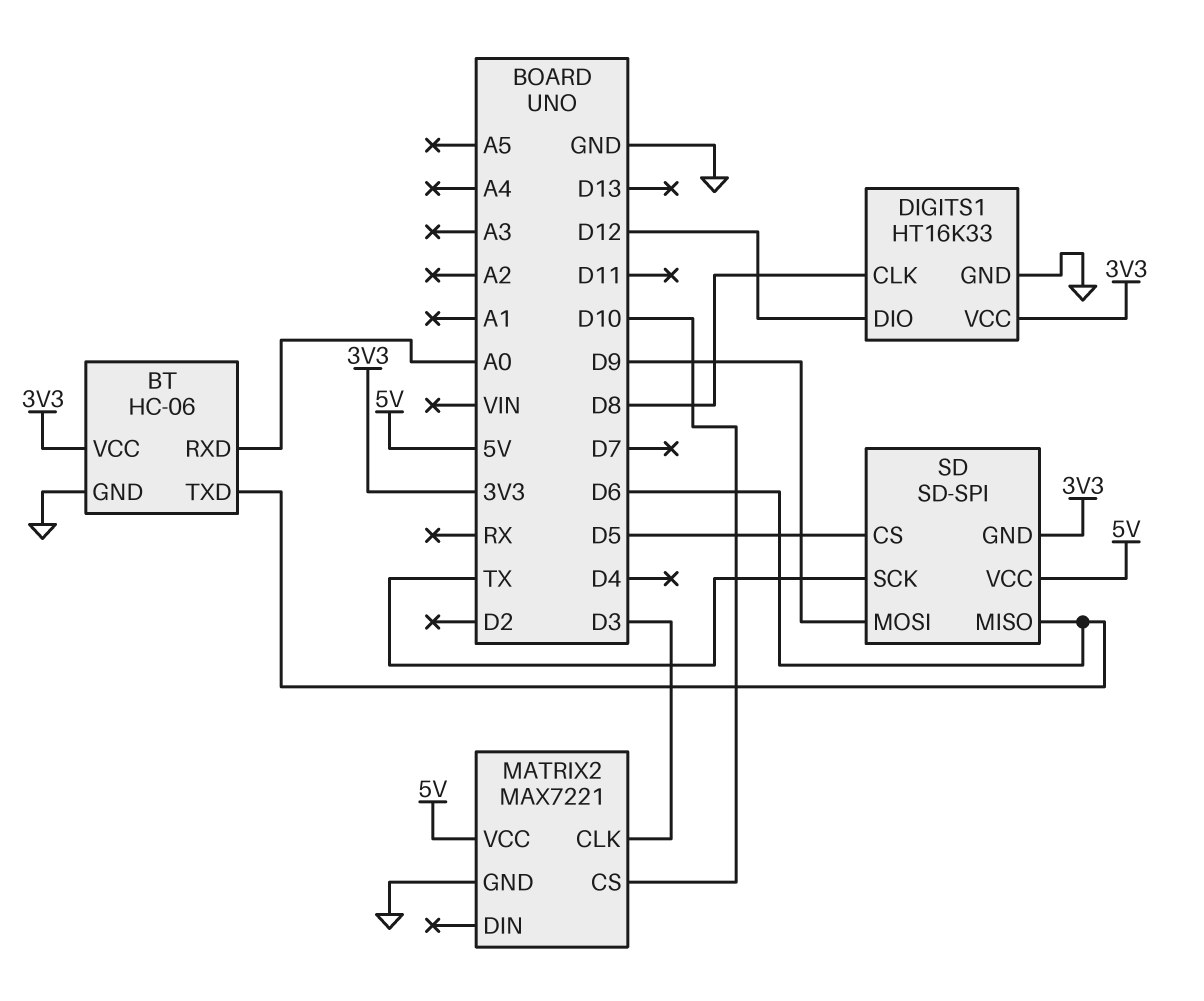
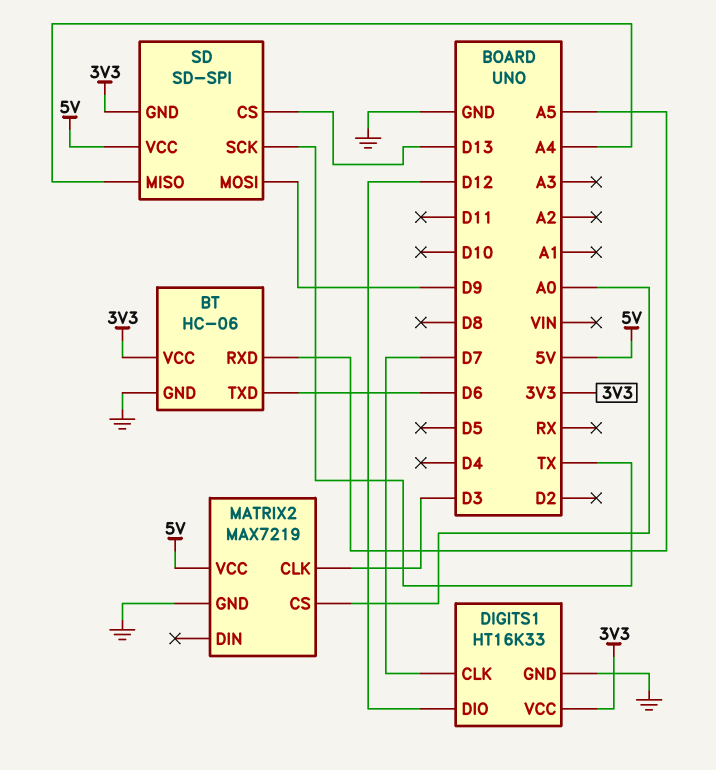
BT pin RXD: A0 -> A5
DIGITS1 pin CLK: D8 -> D7
MATRIX2: MAX7221 -> MAX7219
MATRIX2 pin CS: D10 -> A0
SD pin CS: D5 -> D13
SD pin MISO: D6 -> A4

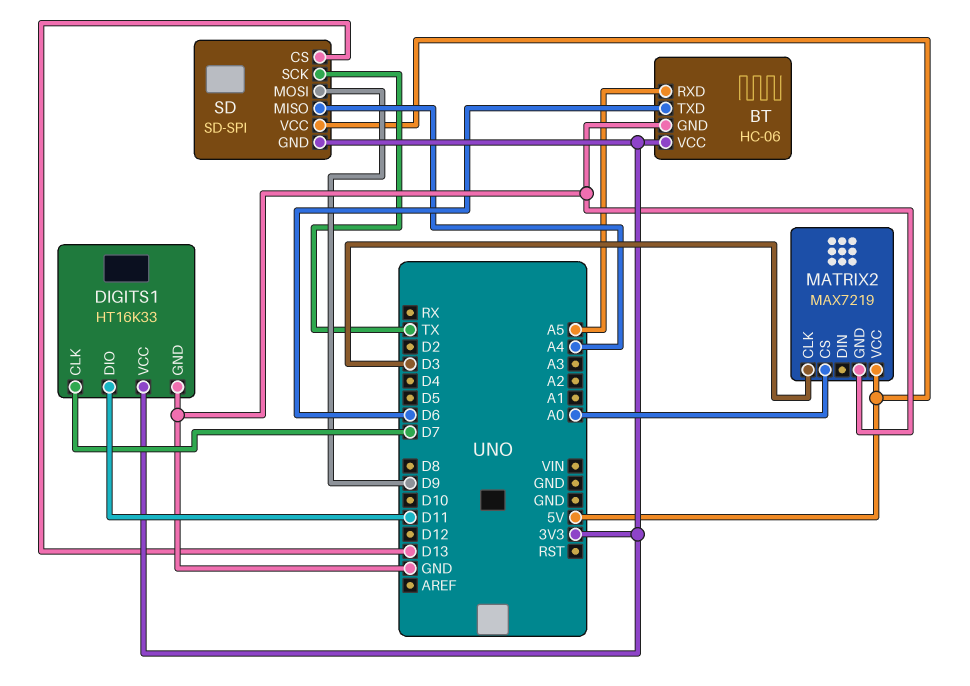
DIGITS1 pin DIO: D12 -> D11

